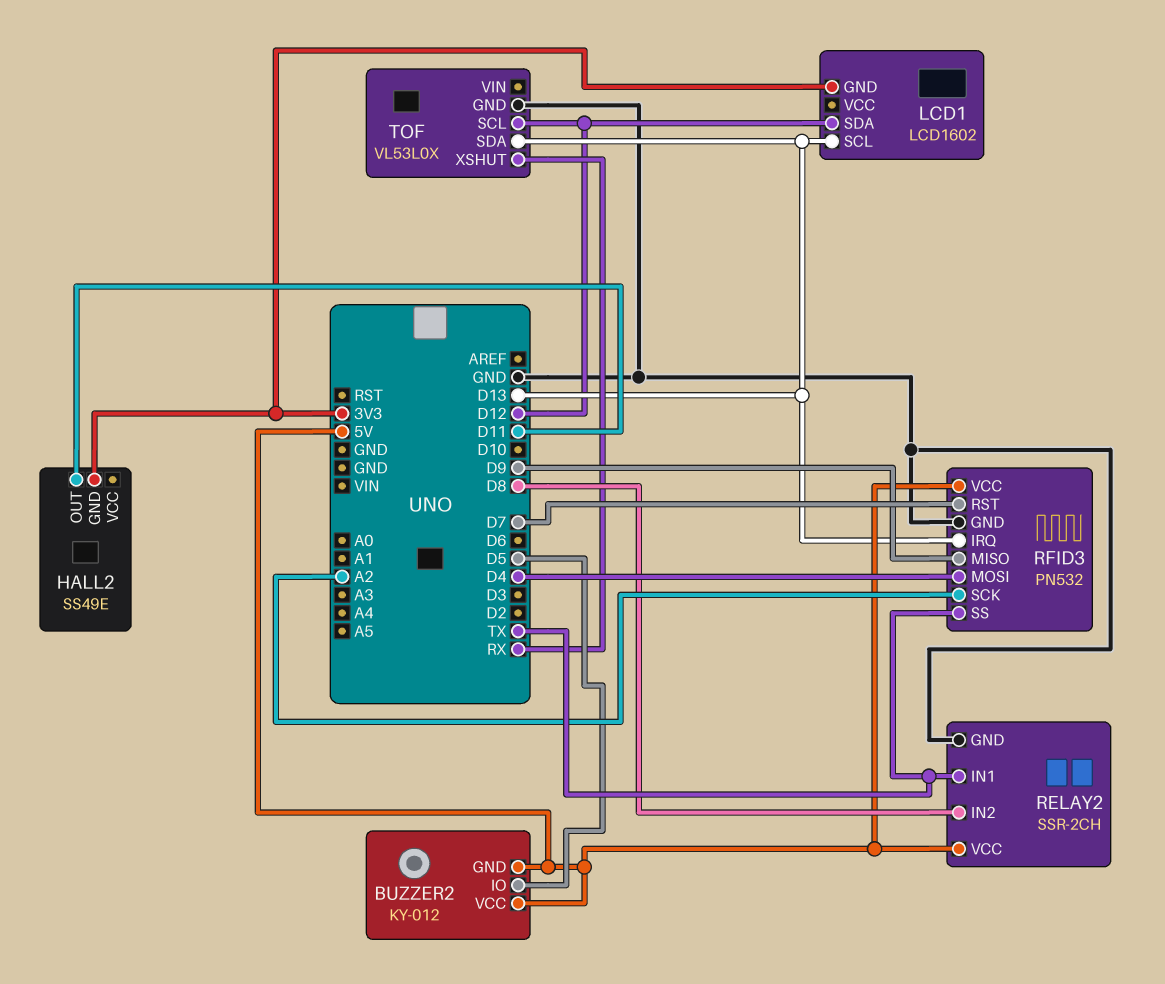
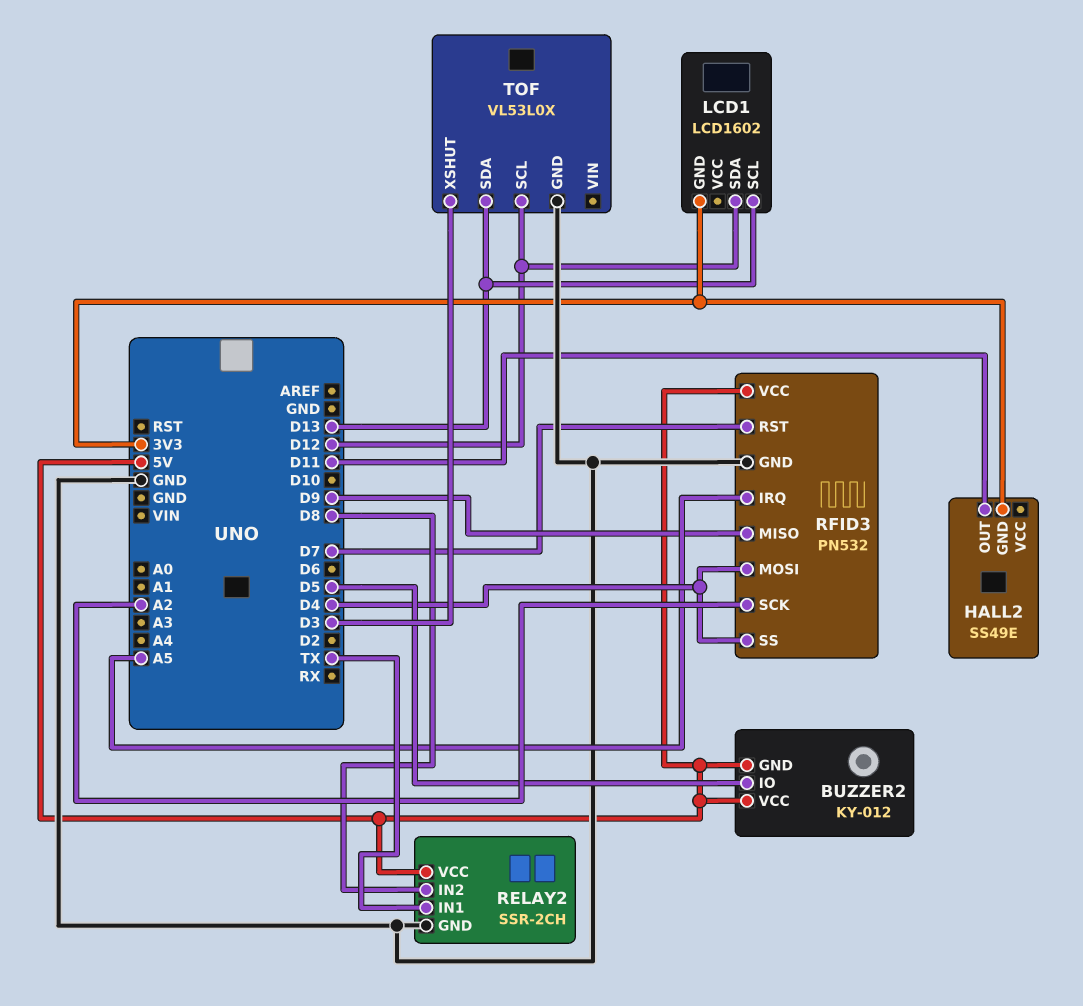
RFID3 pin IRQ: D13 -> A5
RFID3 pin SS: TX -> D4
TOF pin XSHUT: RX -> D3

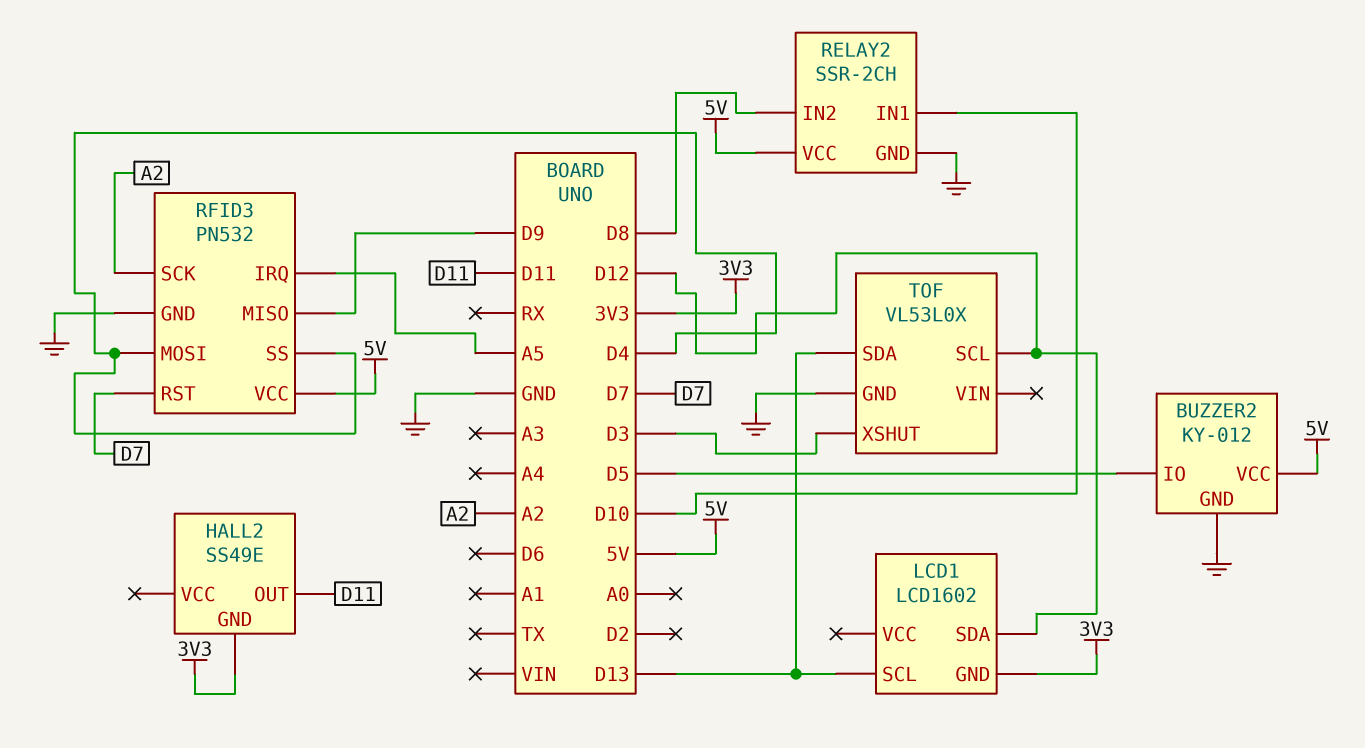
BUZZER2 pin GND: 5V -> GND
RELAY2 pin IN1: TX -> D10

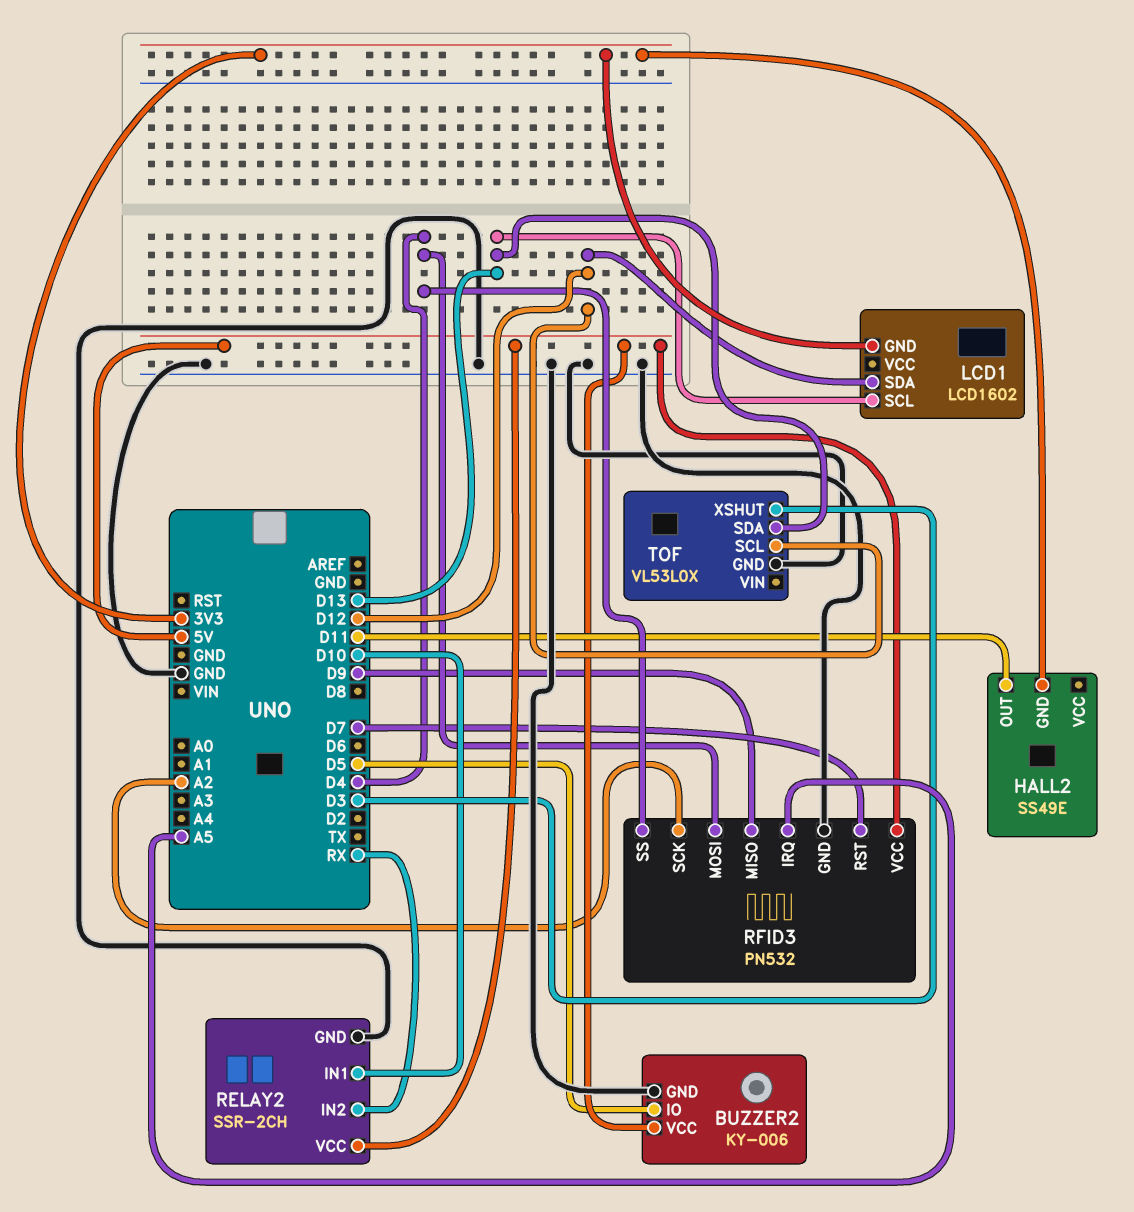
BUZZER2: KY-012 -> KY-006
RELAY2 pin IN2: D8 -> RX

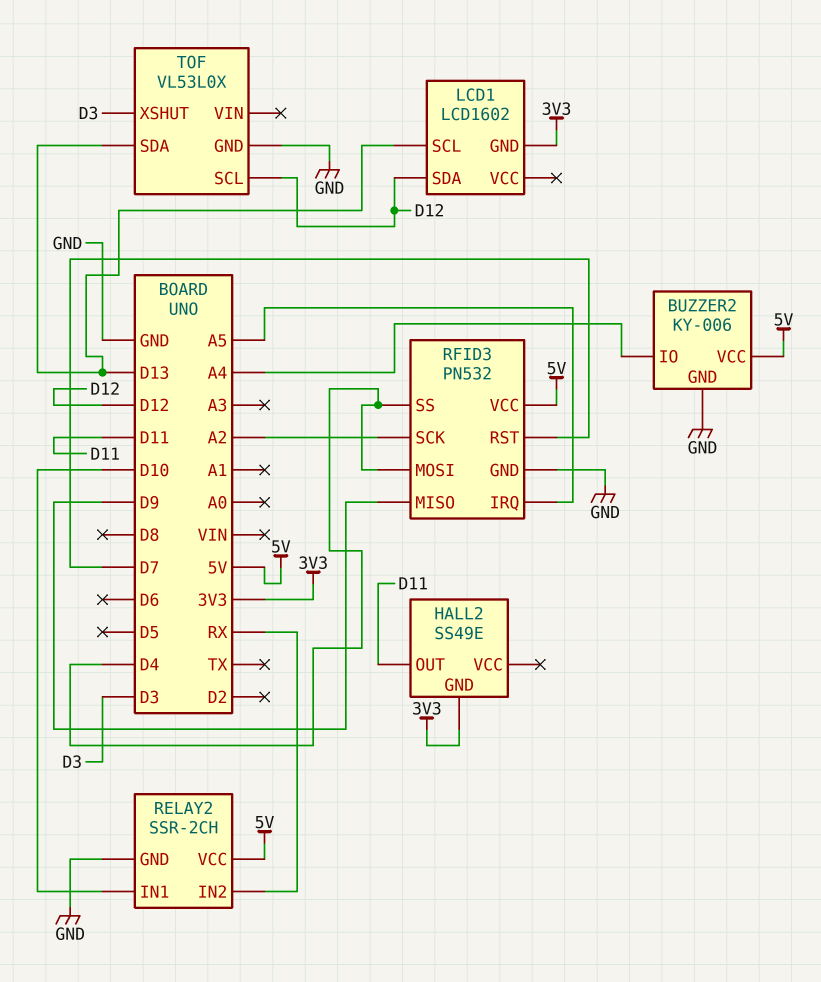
BUZZER2 pin IO: D5 -> A4

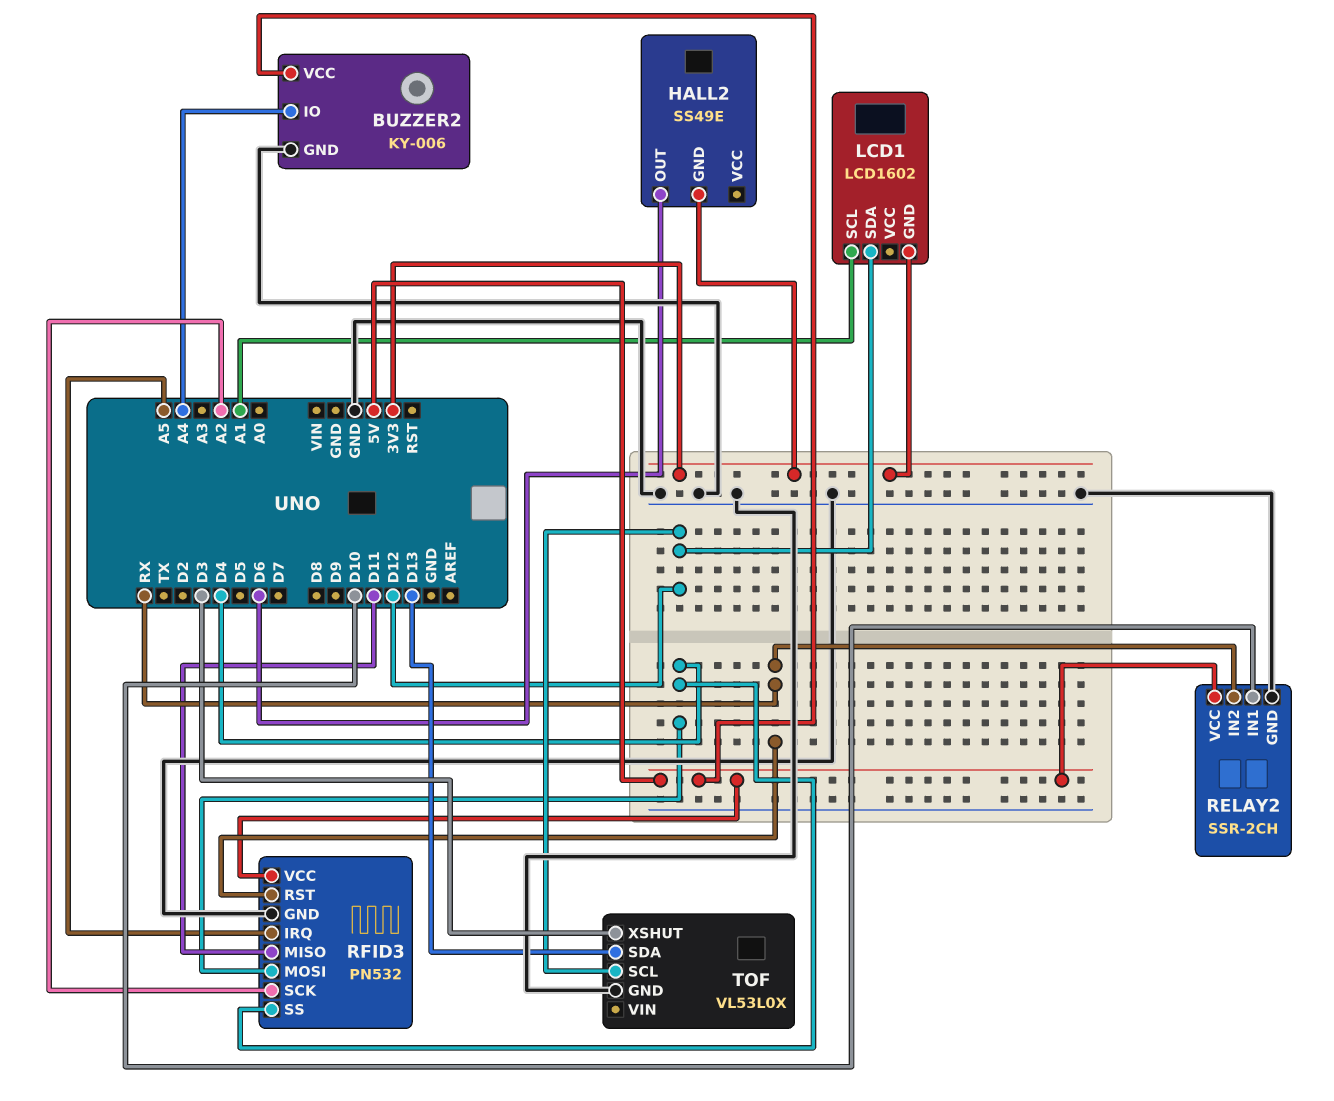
HALL2 pin OUT: D11 -> D6
LCD1 pin SCL: D13 -> A1
RFID3 pin MISO: D9 -> D11
RFID3 pin RST: D7 -> RX

